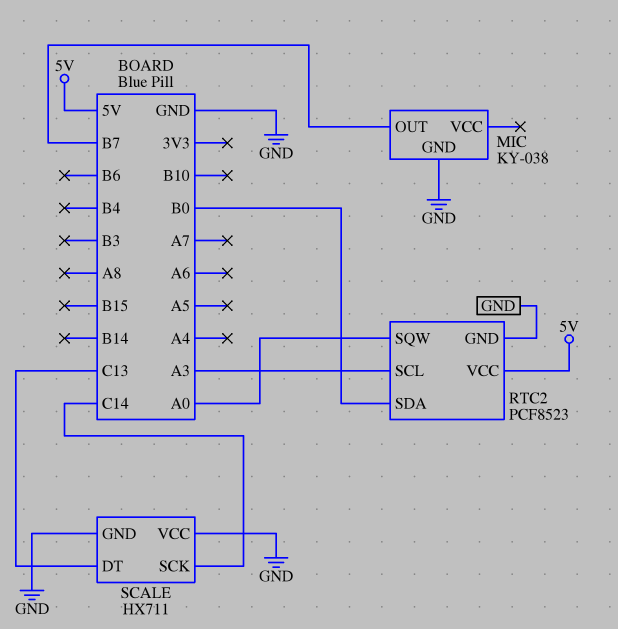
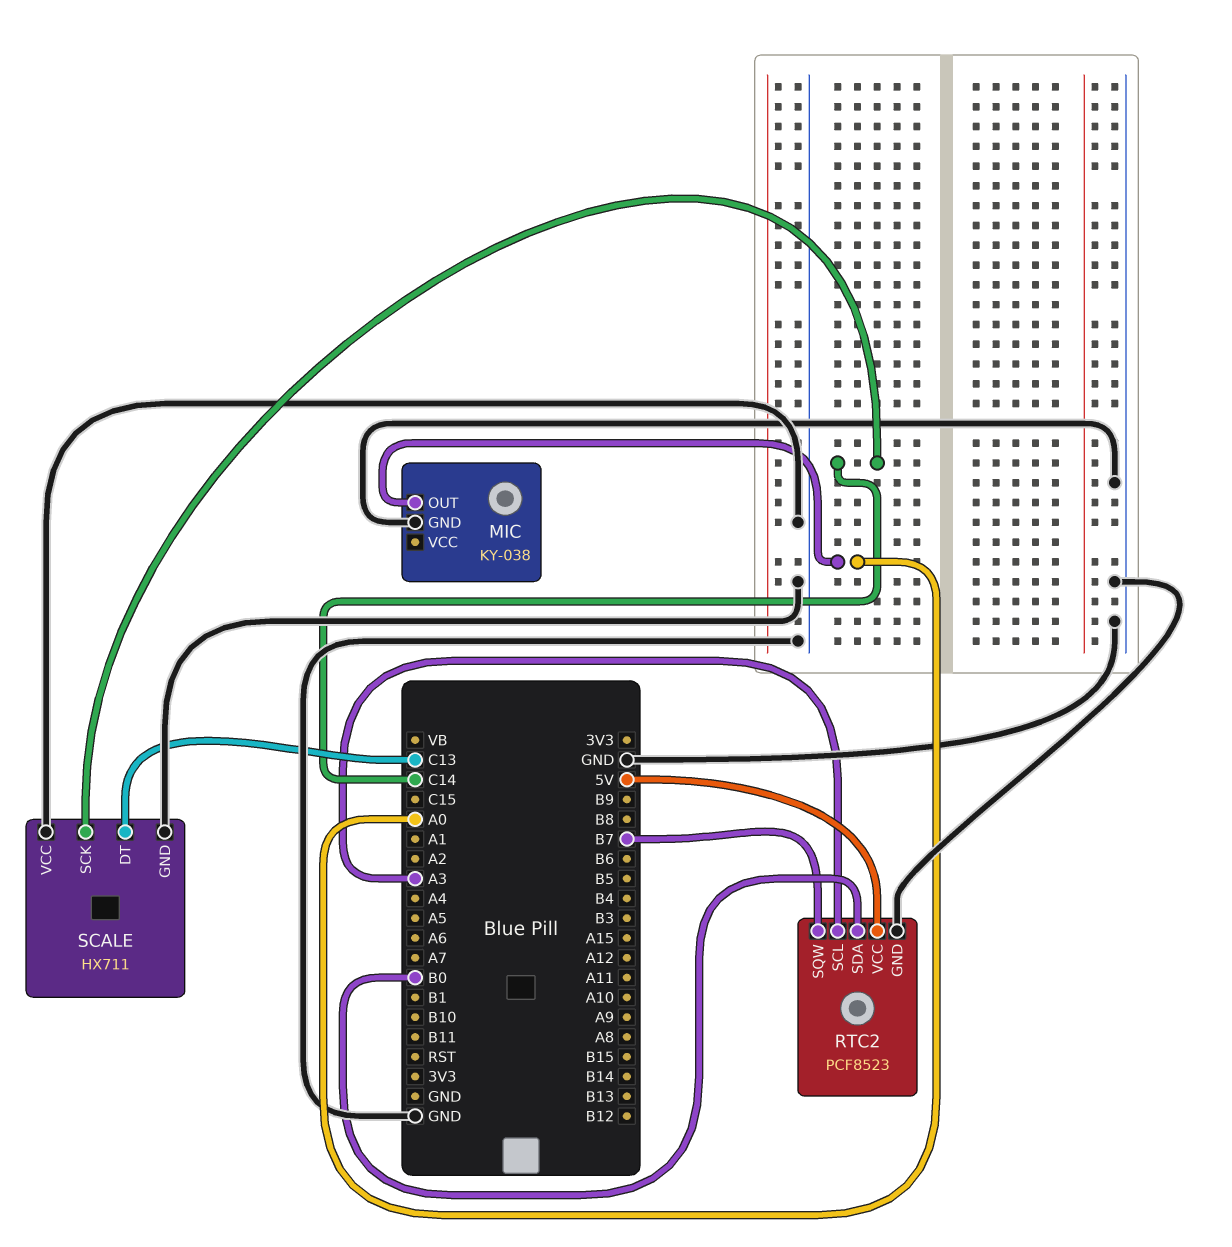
MIC pin OUT: B7 -> A0
RTC2 pin SQW: A0 -> B7

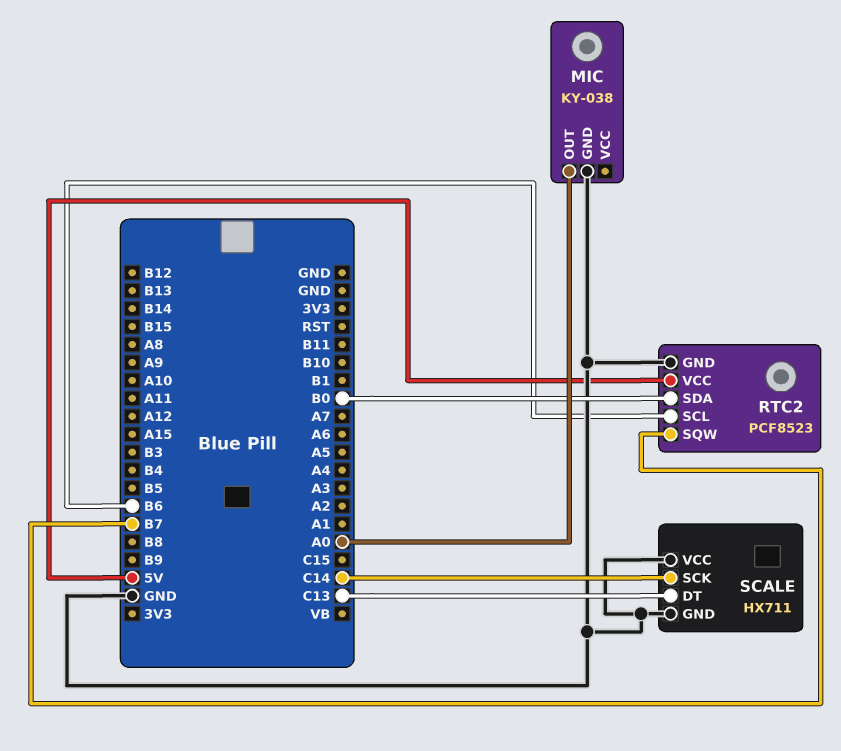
RTC2 pin SCL: A3 -> B6

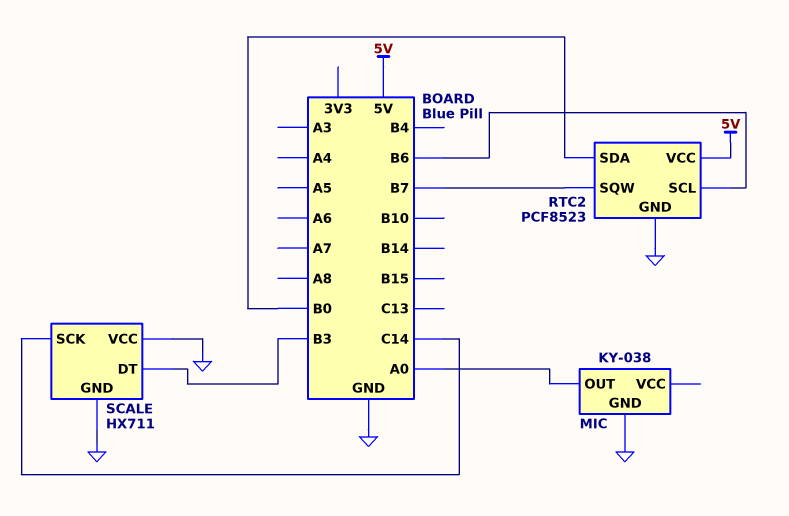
SCALE pin DT: C13 -> B3

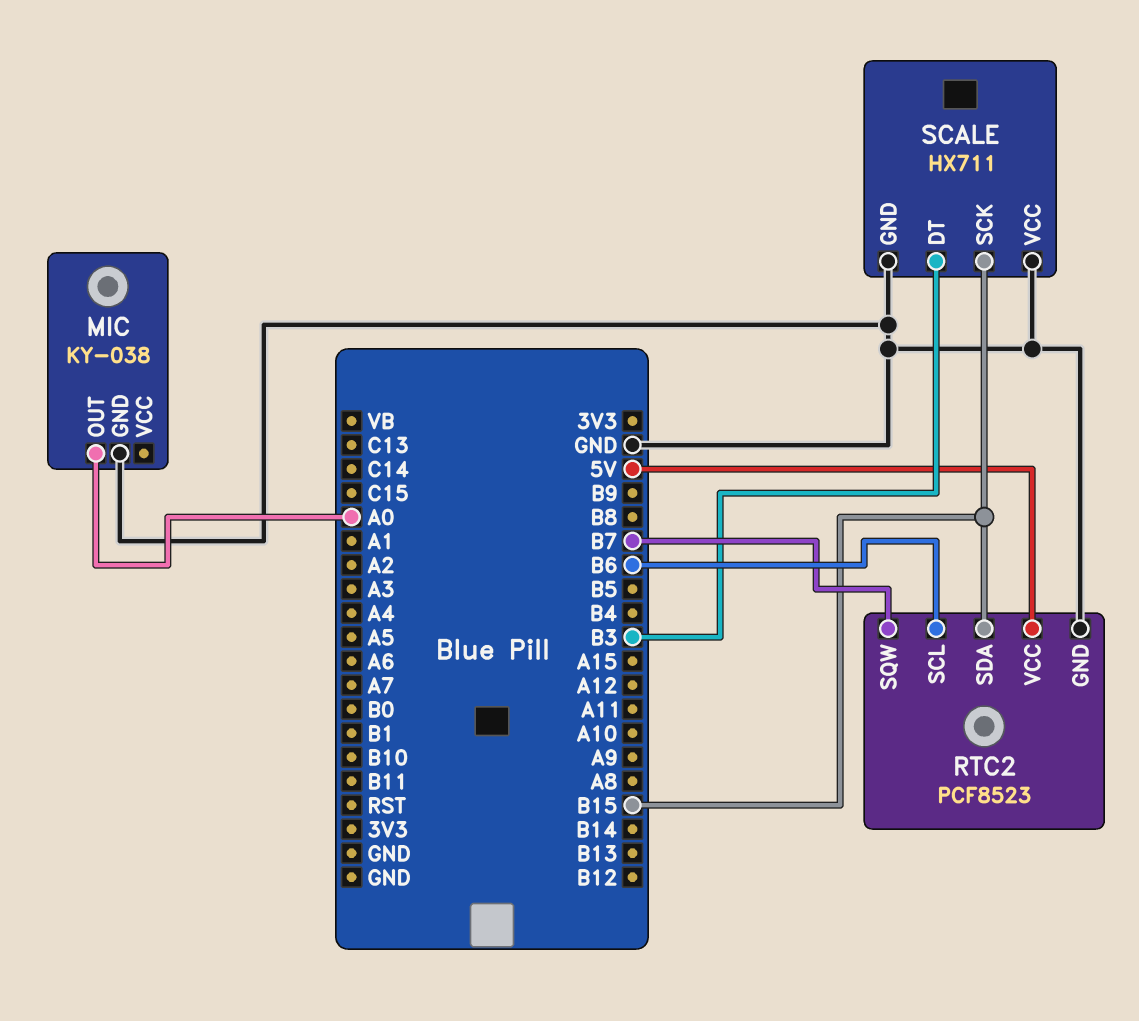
RTC2 pin SDA: B0 -> B15
SCALE pin SCK: C14 -> B15

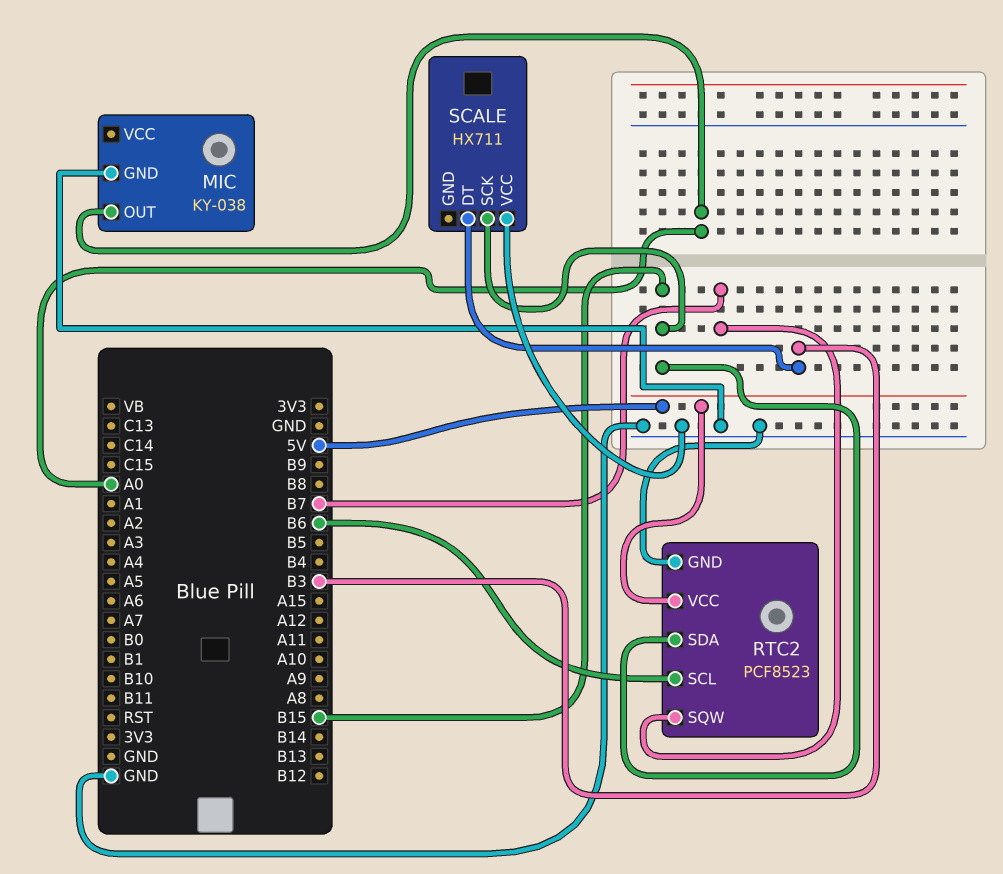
SCALE pin GND: GND -> none

